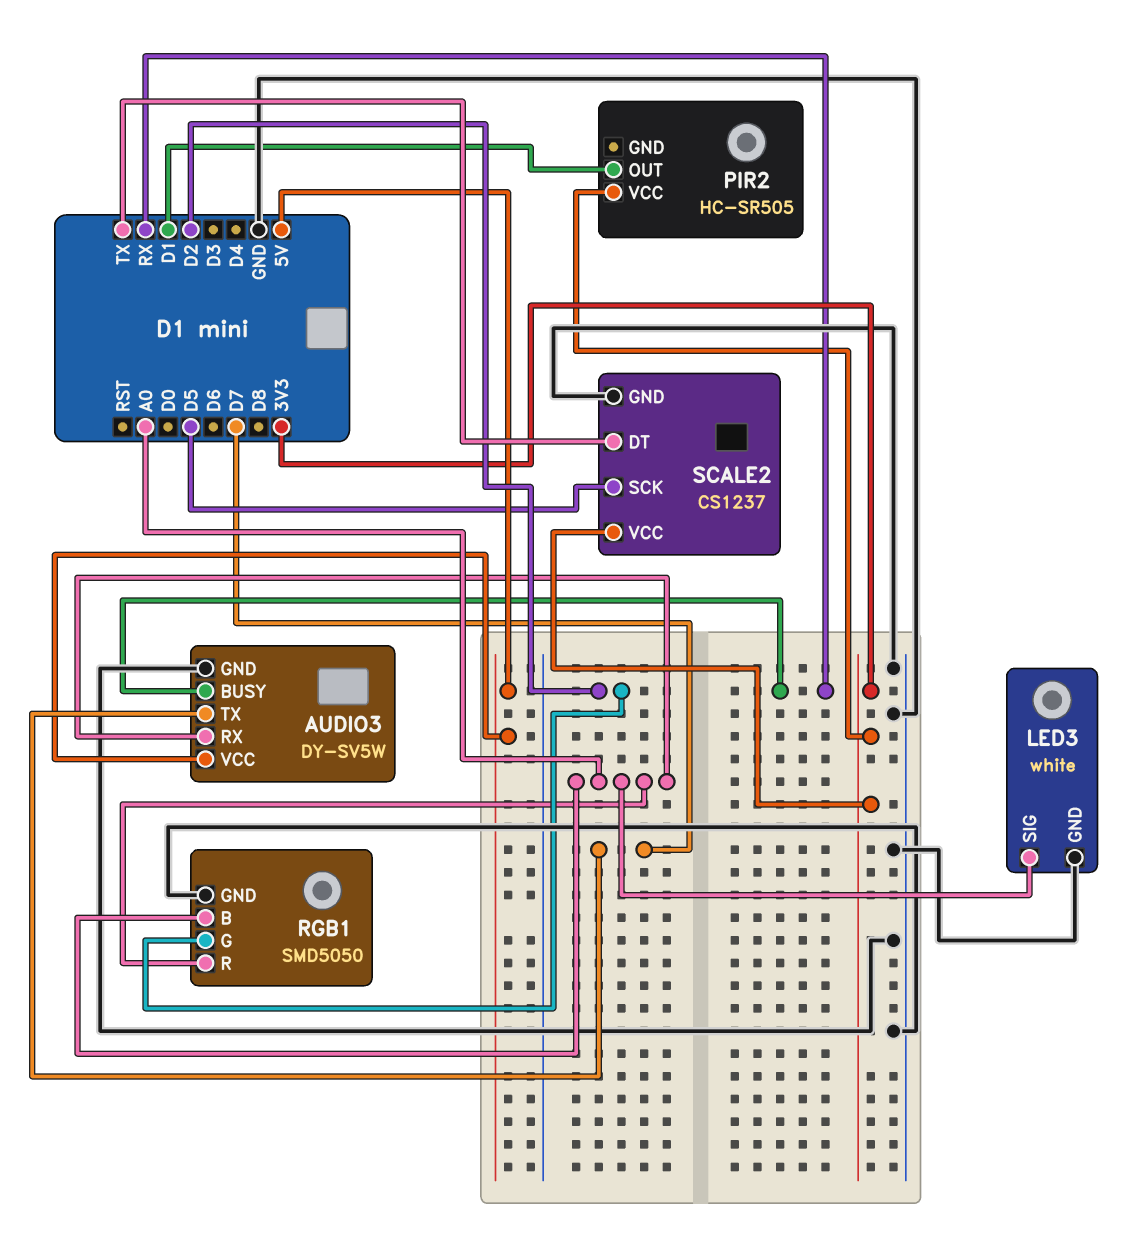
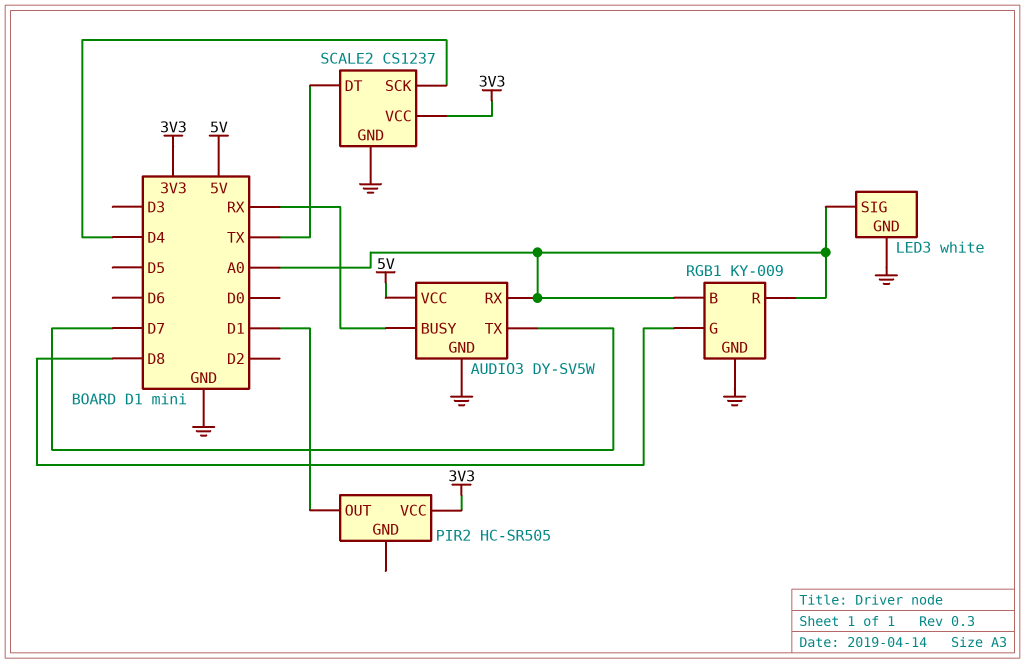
RGB1: SMD5050 -> KY-009
RGB1 pin G: D2 -> D8
SCALE2 pin SCK: D5 -> D4

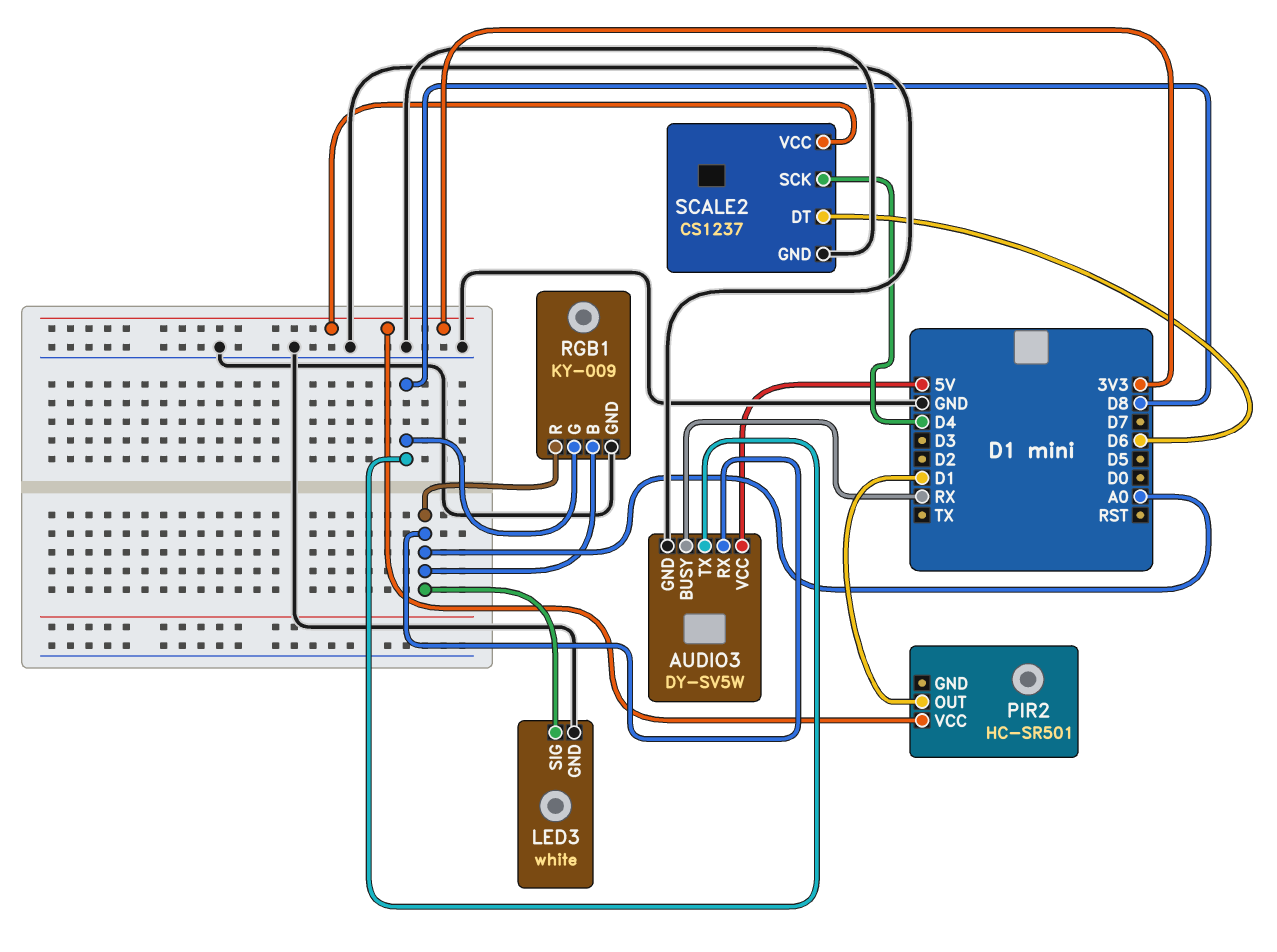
AUDIO3 pin TX: D7 -> D8
PIR2: HC-SR505 -> HC-SR501
SCALE2 pin DT: TX -> D6

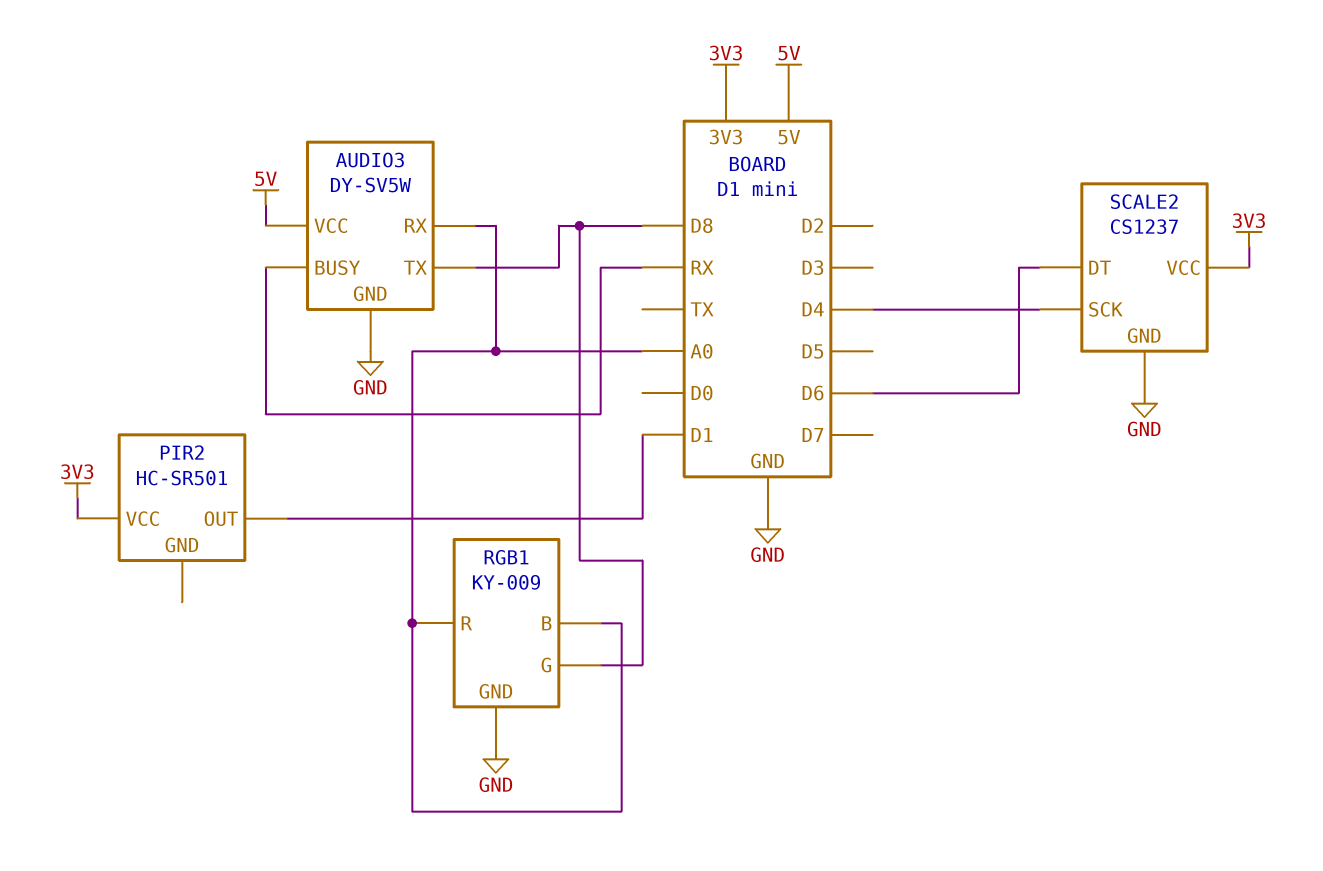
LED3: white -> none
LED3 pin GND: GND -> none
LED3 pin SIG: A0 -> none

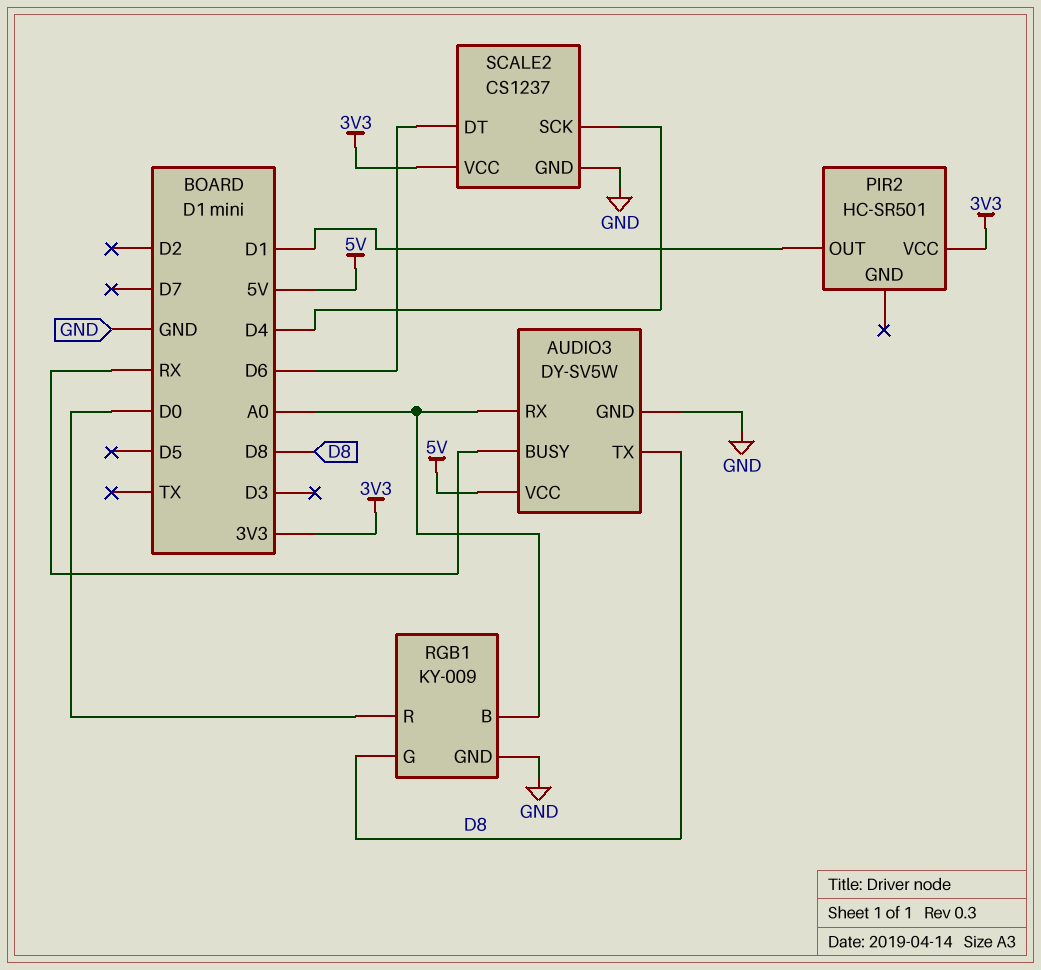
RGB1 pin R: A0 -> D0

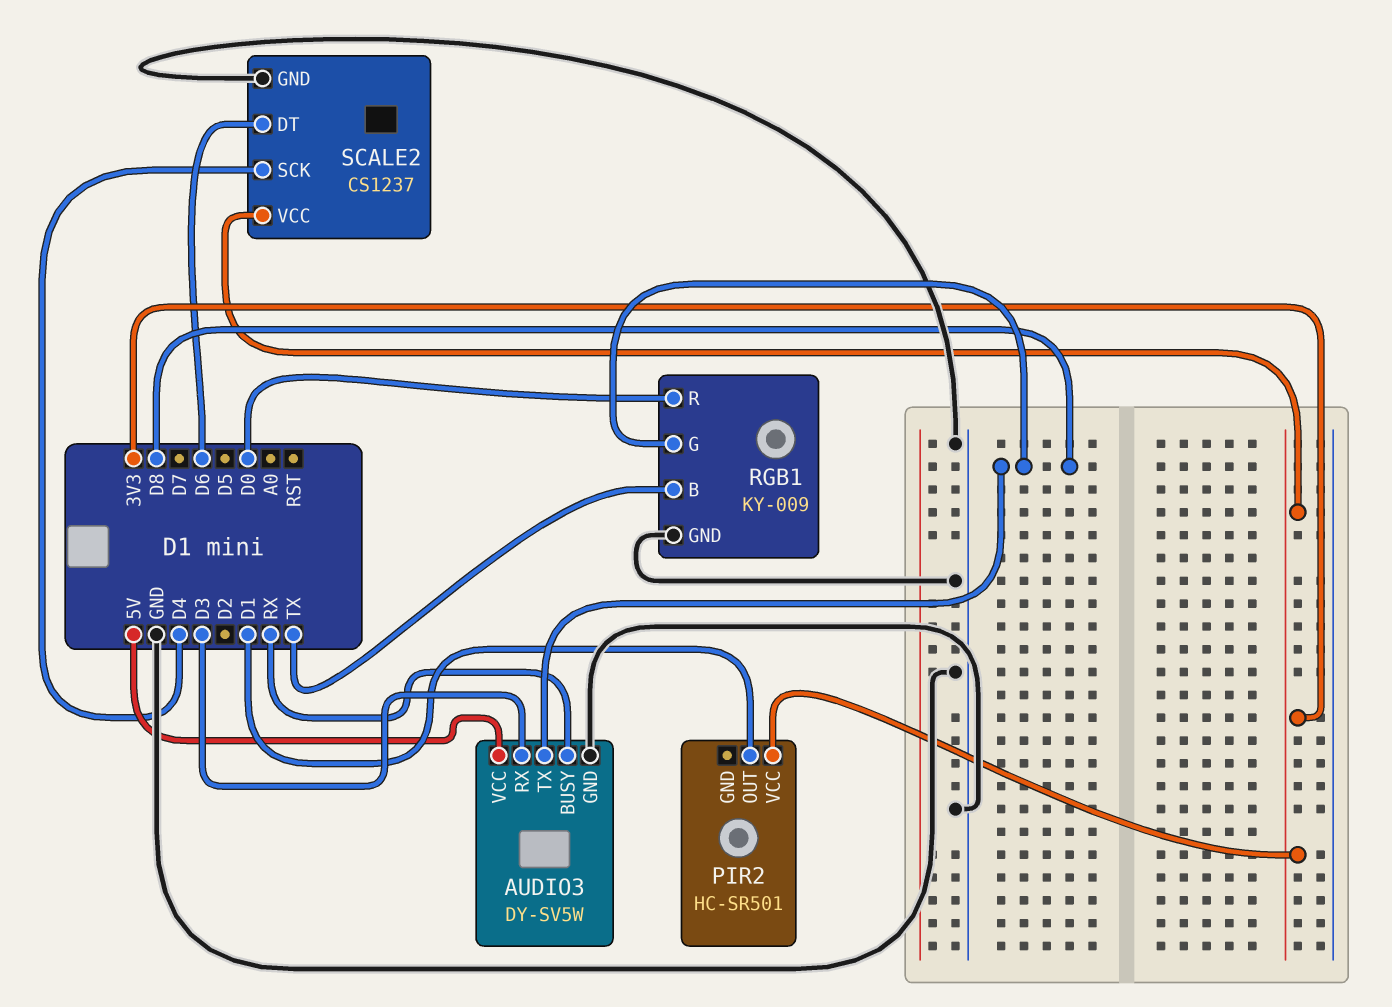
AUDIO3 pin RX: A0 -> D3
RGB1 pin B: A0 -> TX

